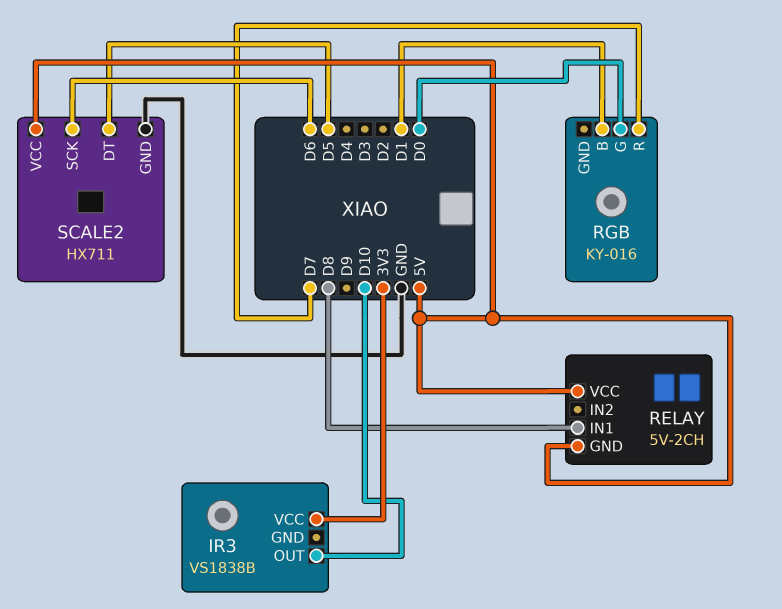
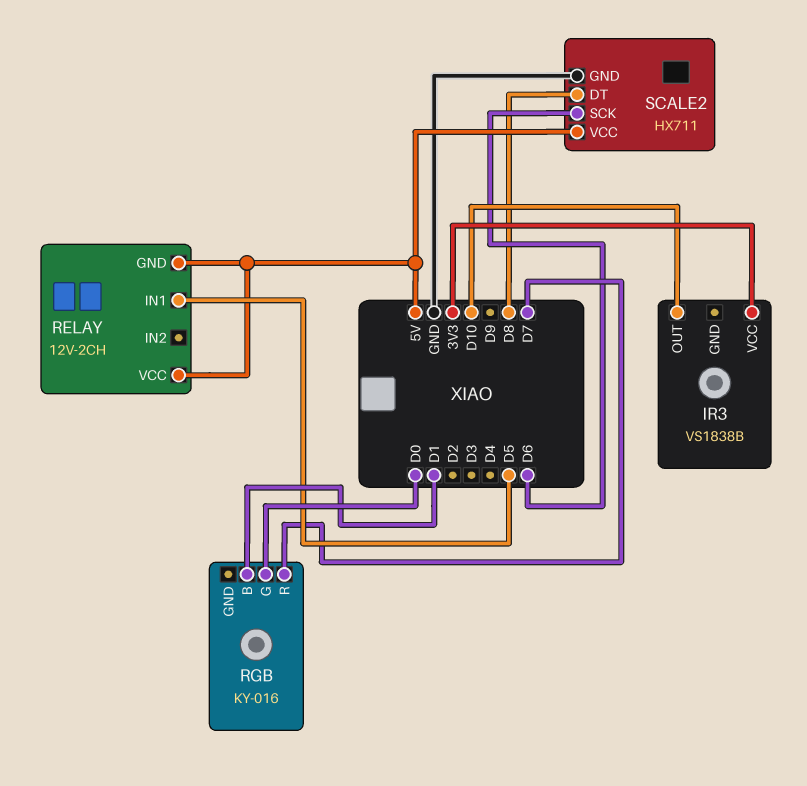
RELAY: 5V-2CH -> 12V-2CH
RELAY pin IN1: D8 -> D5
SCALE2 pin DT: D5 -> D8

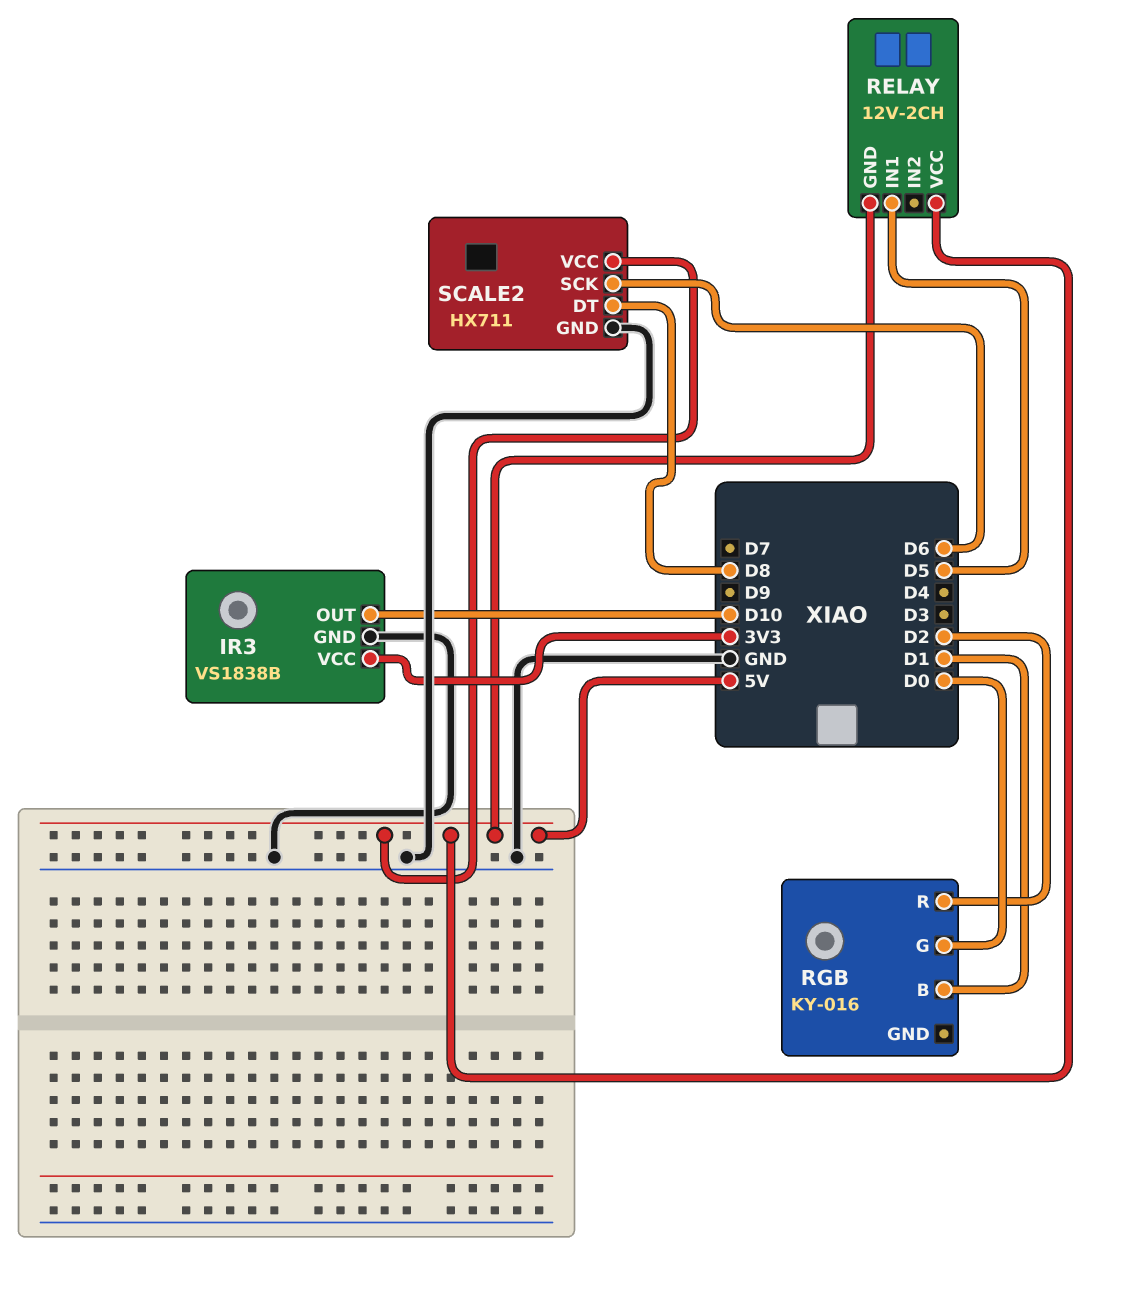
IR3 pin GND: none -> GND
RGB pin R: D7 -> D2

